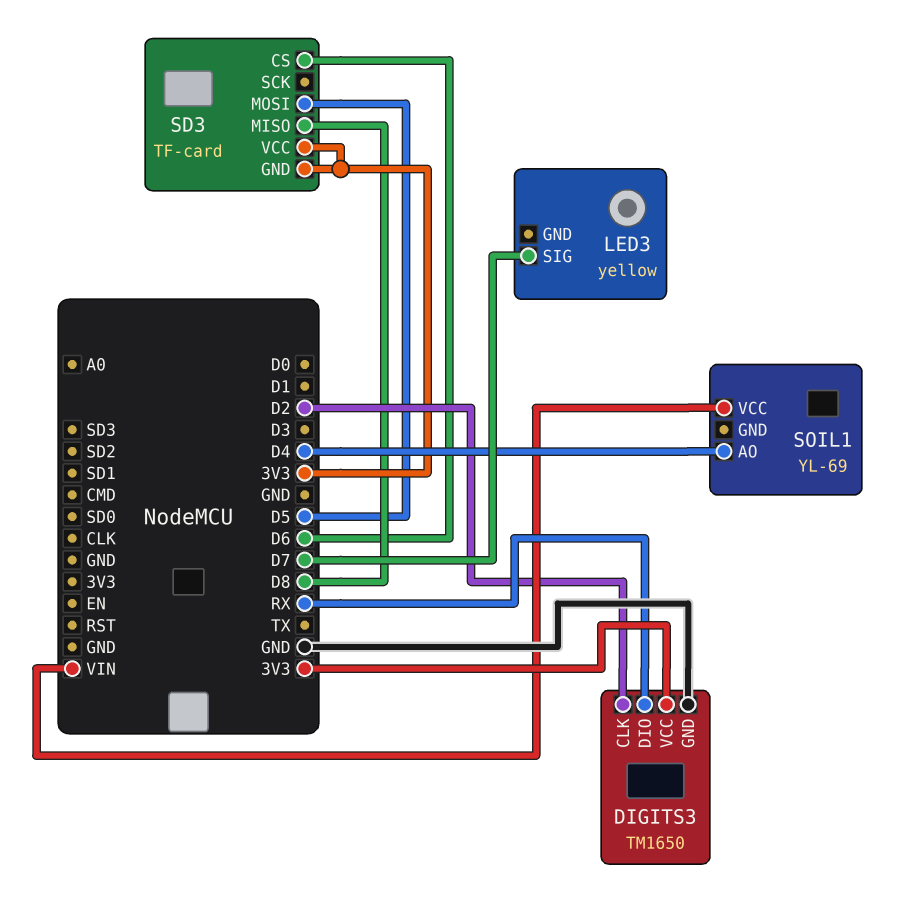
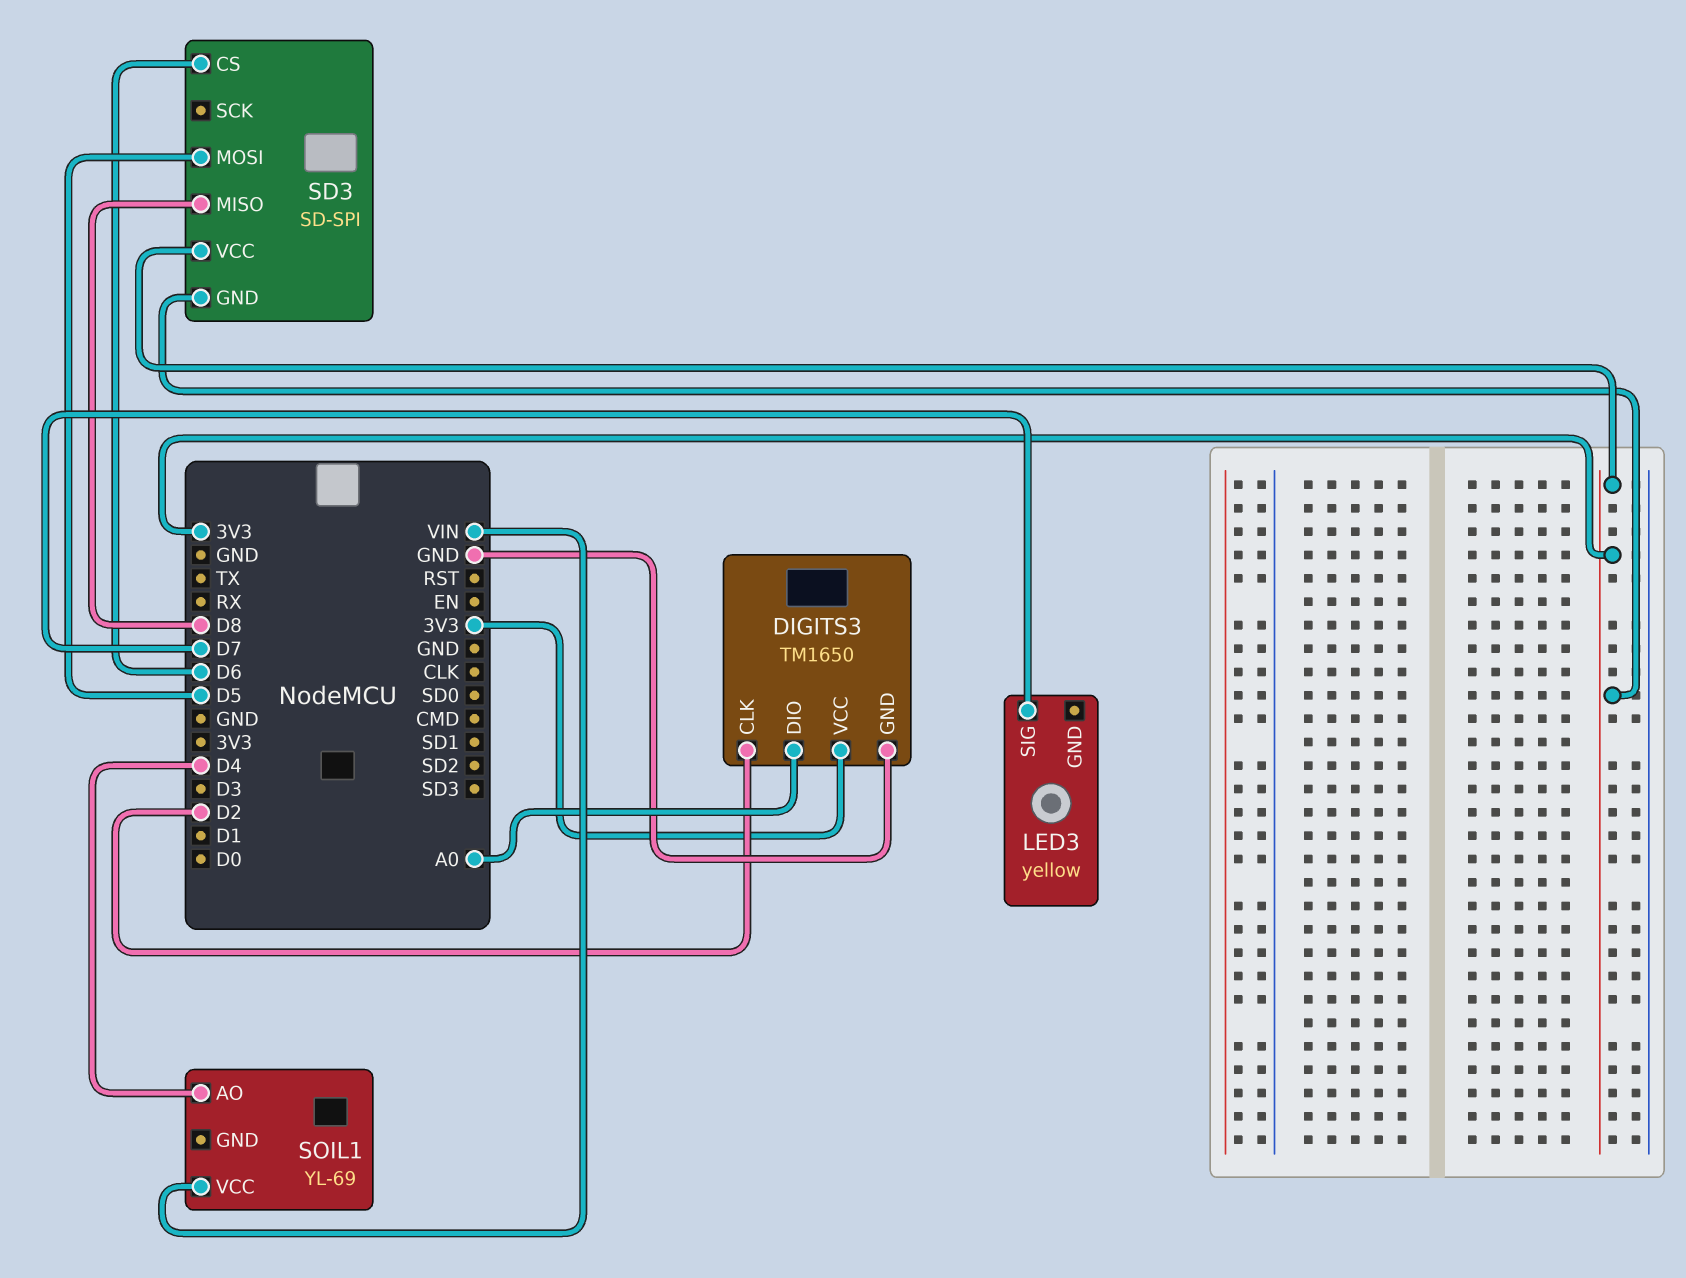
DIGITS3 pin DIO: RX -> A0
SD3: TF-card -> SD-SPI

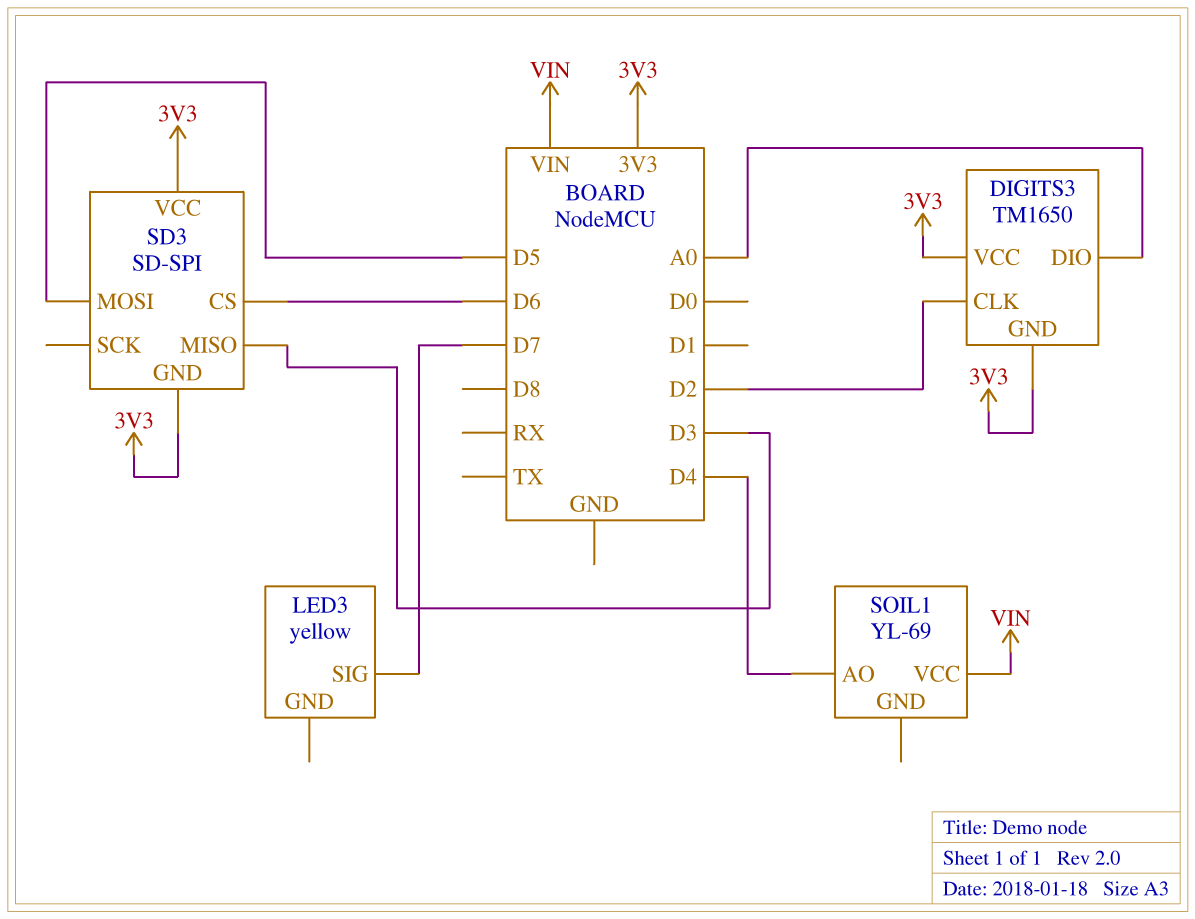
DIGITS3 pin GND: GND -> 3V3
SD3 pin MISO: D8 -> D3

